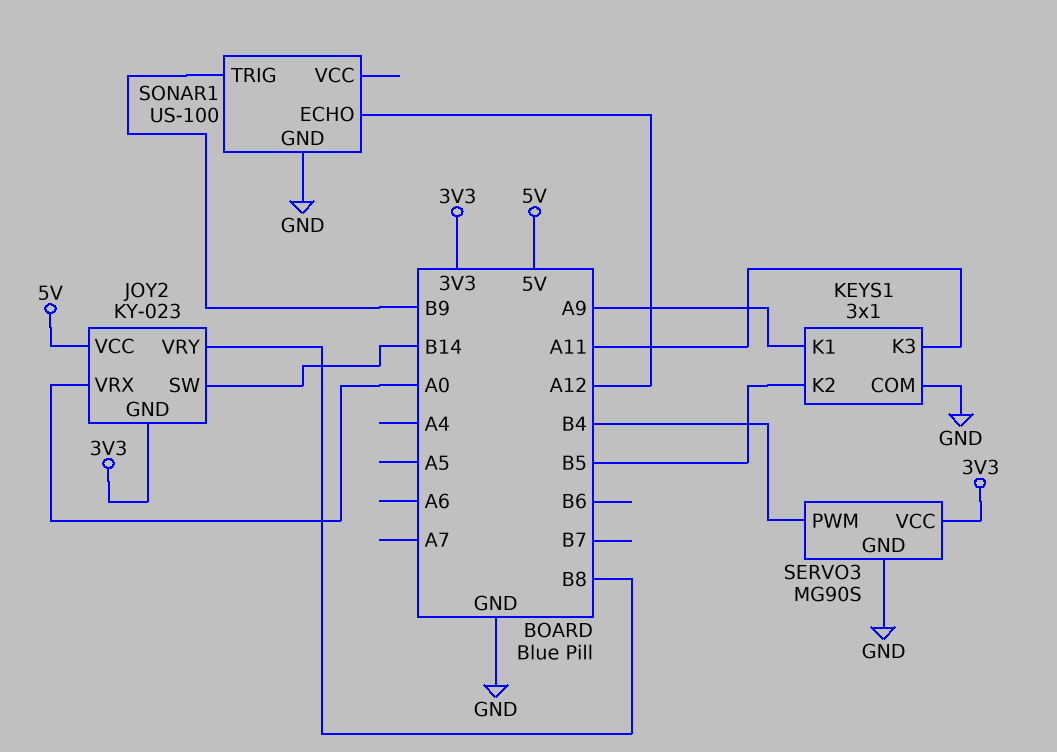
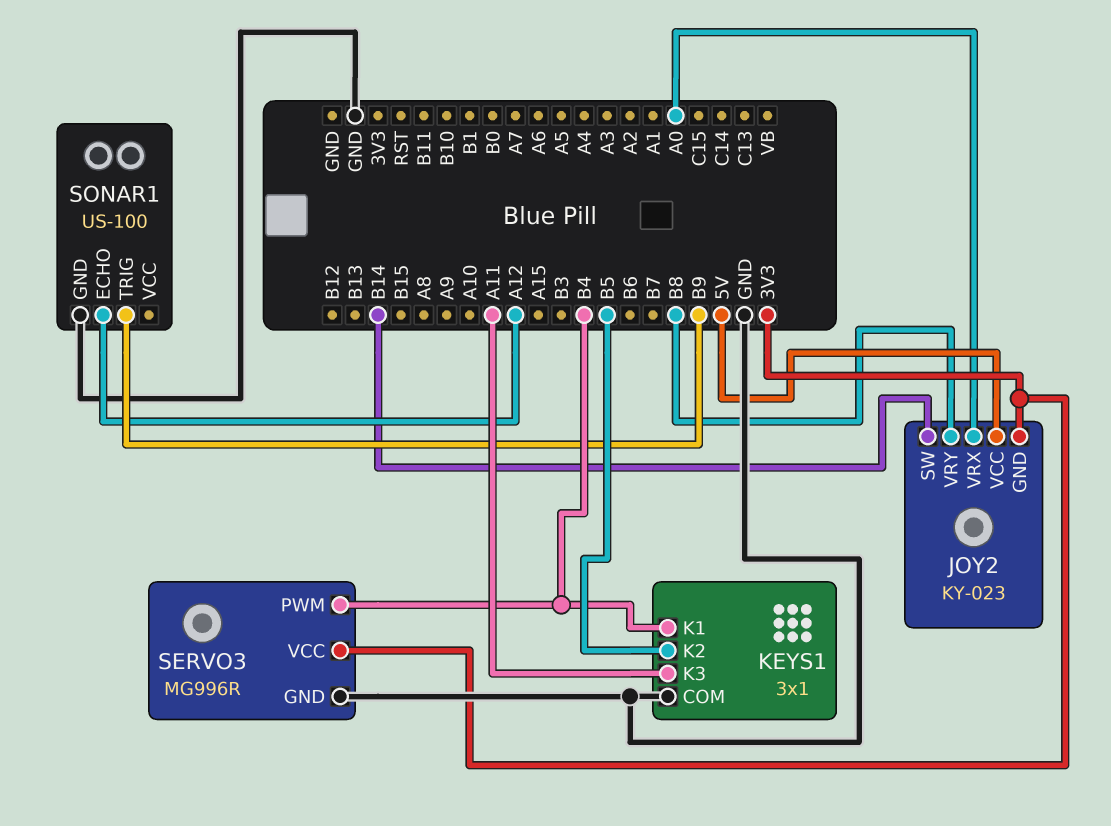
KEYS1 pin K1: A9 -> B4
SERVO3: MG90S -> MG996R

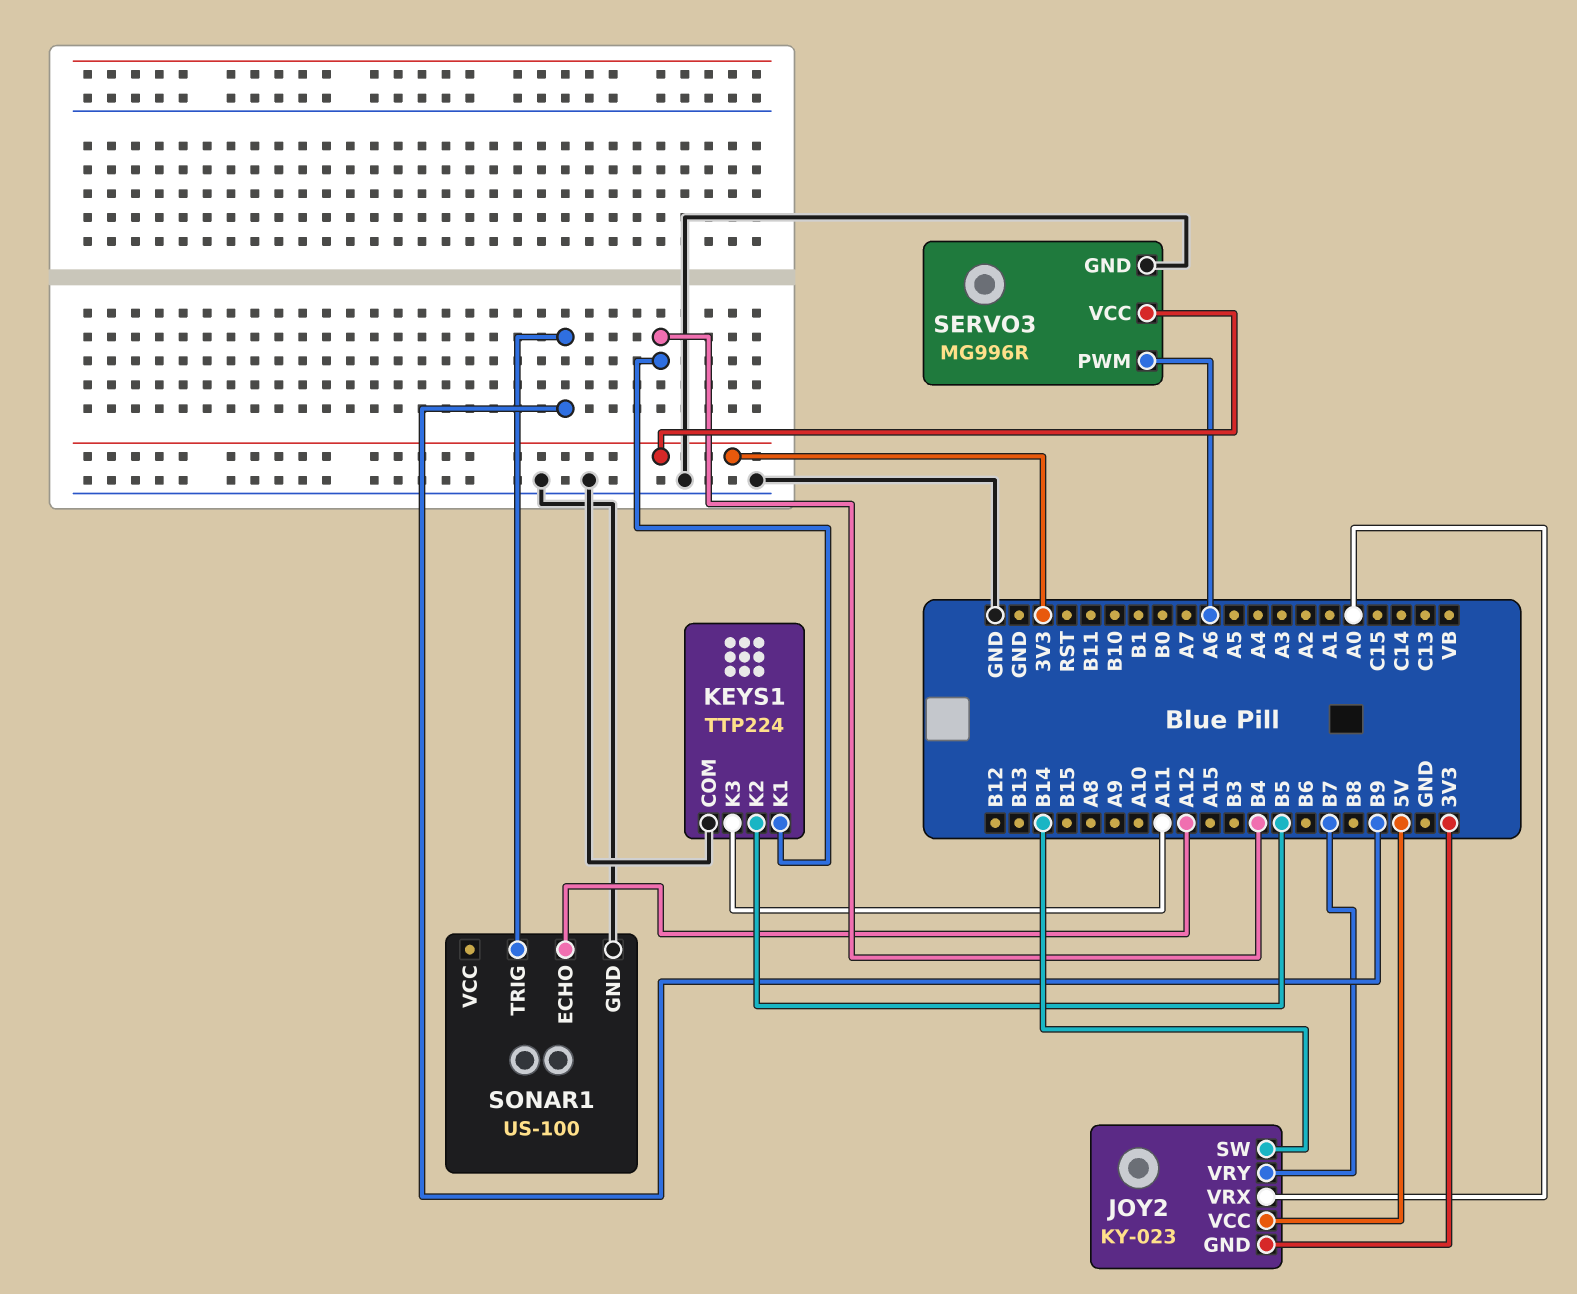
JOY2 pin VRY: B8 -> B7
KEYS1: 3x1 -> TTP224
SERVO3 pin PWM: B4 -> A6

